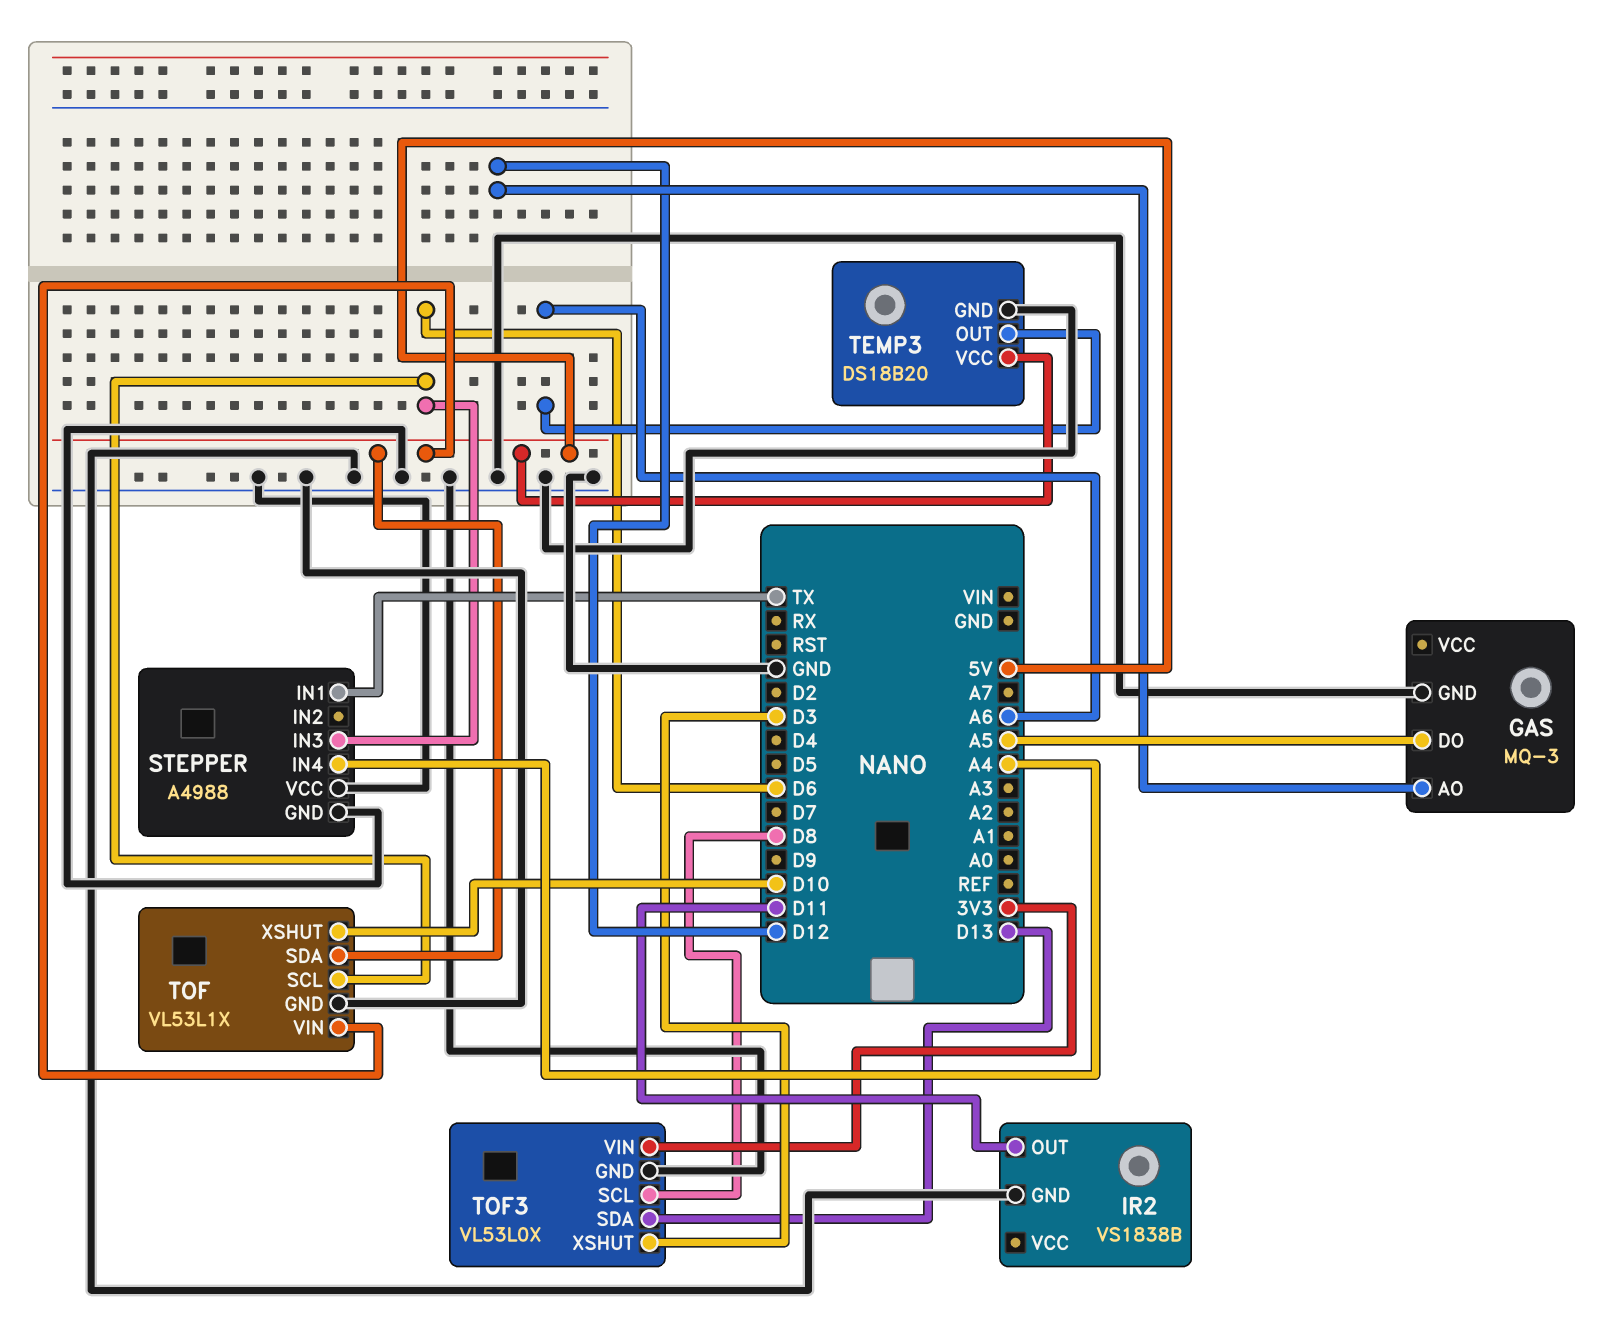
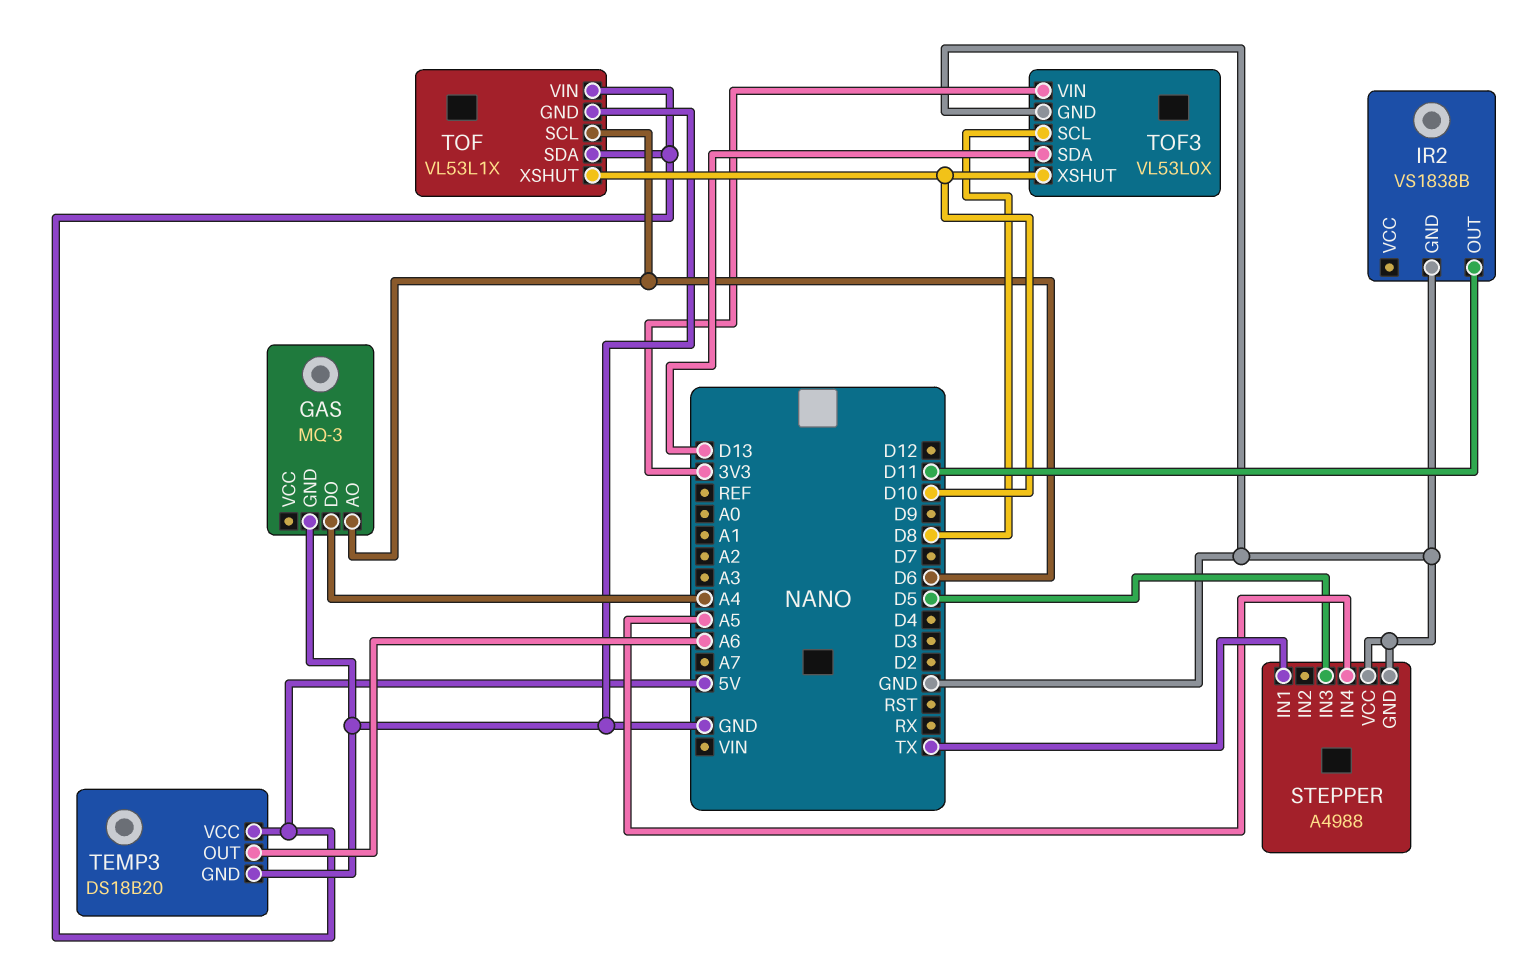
GAS pin AO: D12 -> D6
GAS pin DO: A5 -> A4
STEPPER pin IN3: D6 -> D5
STEPPER pin IN4: A4 -> A5
TOF3 pin XSHUT: D3 -> D10

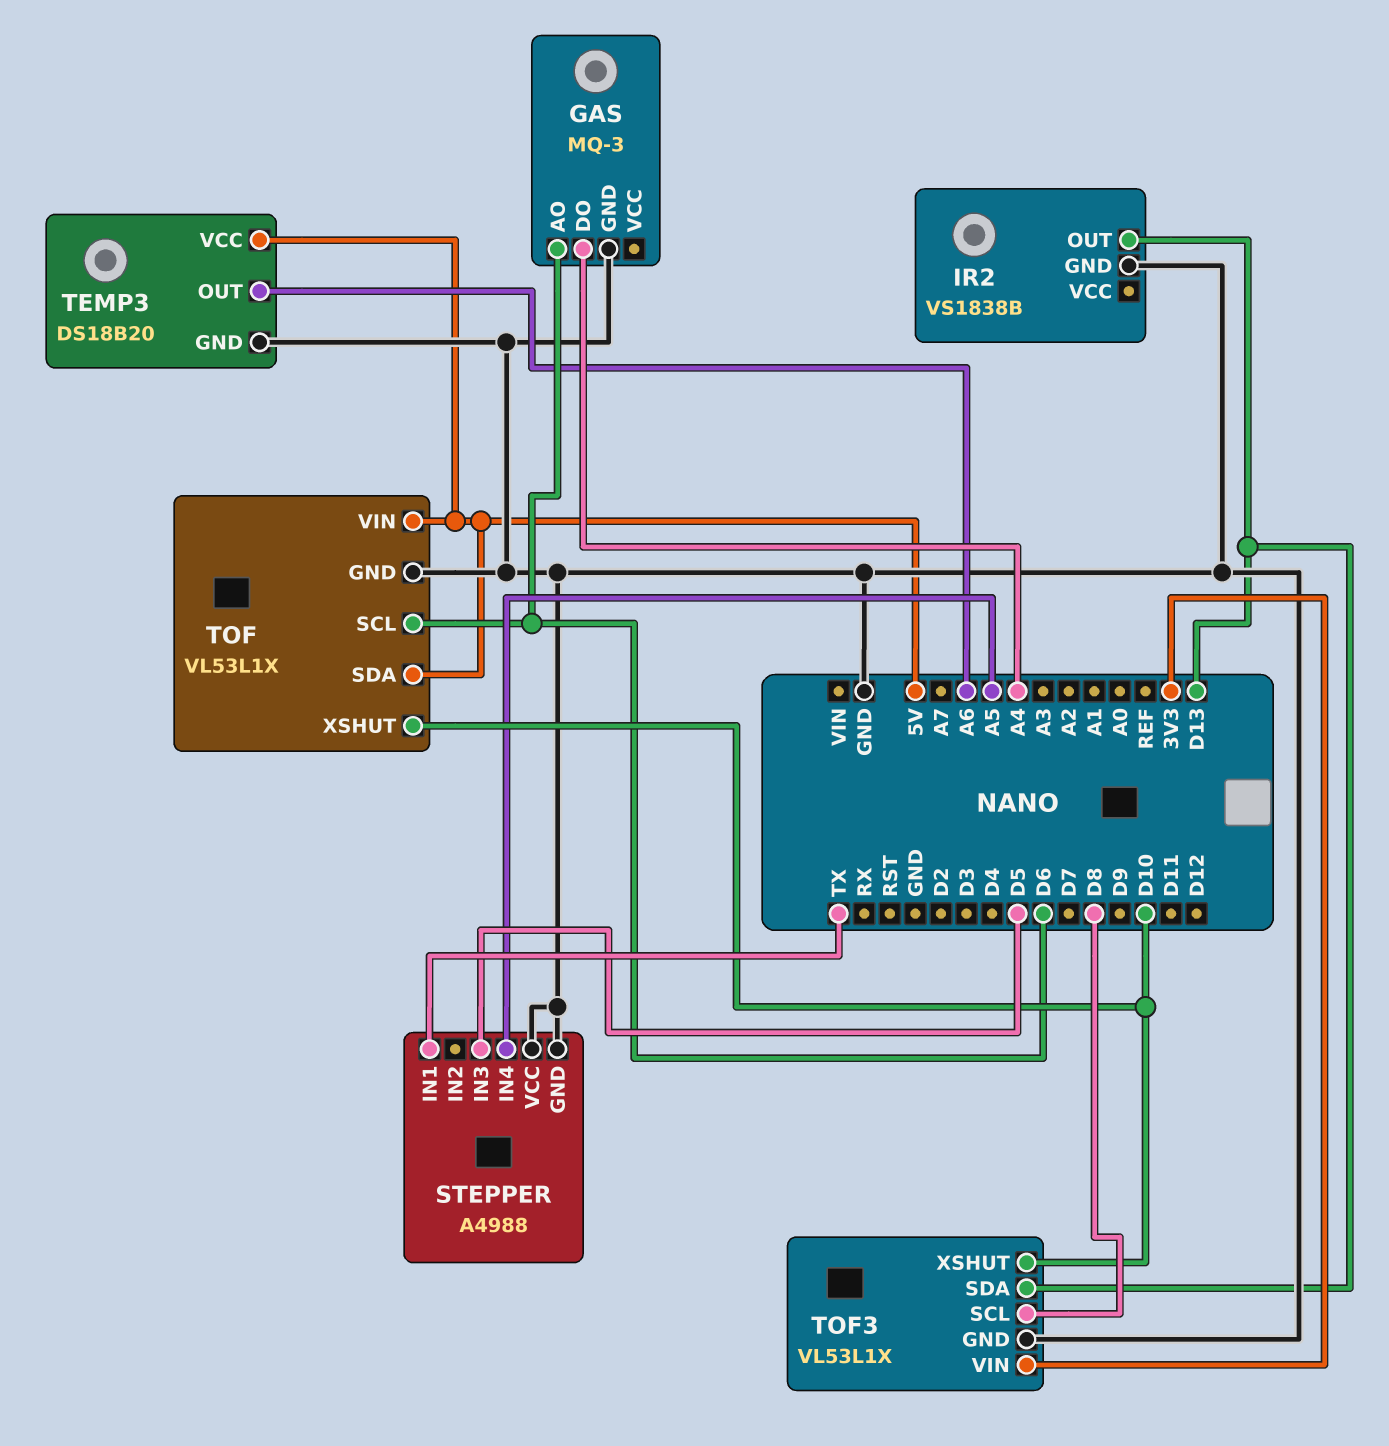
IR2 pin OUT: D11 -> D13
TOF3: VL53L0X -> VL53L1X

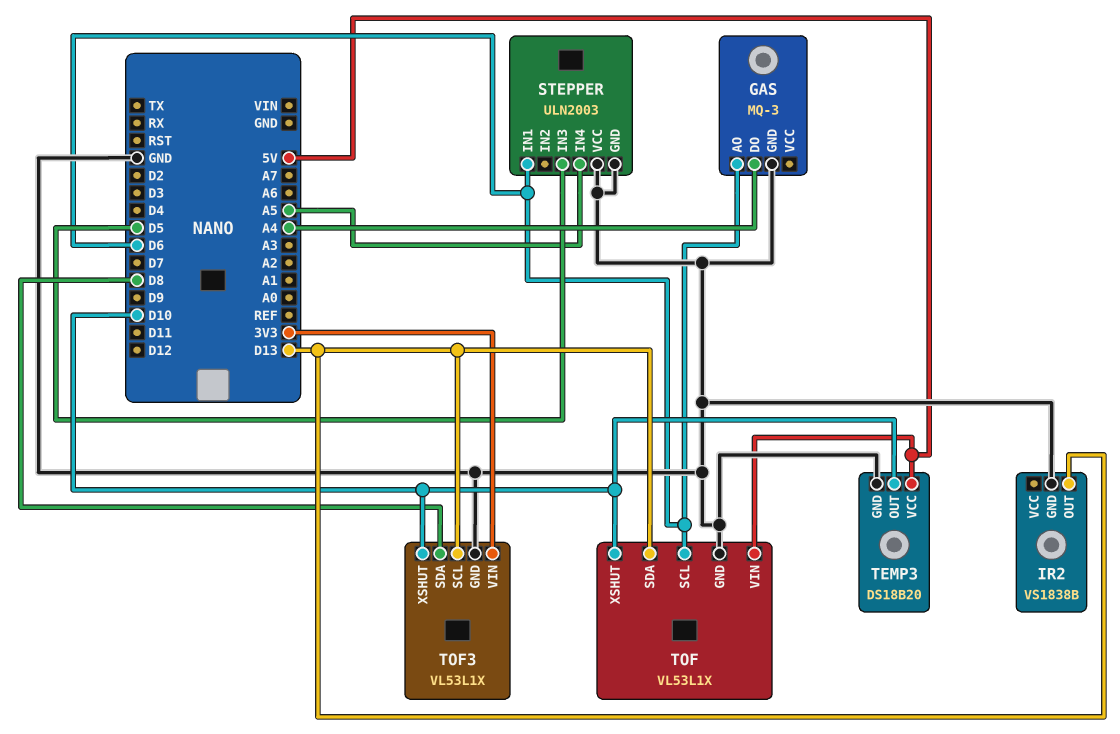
STEPPER: A4988 -> ULN2003
STEPPER pin IN1: TX -> D6
TEMP3 pin OUT: A6 -> D10
TOF pin SDA: 5V -> D13
TOF3 pin SCL: D8 -> D13
TOF3 pin SDA: D13 -> D8

